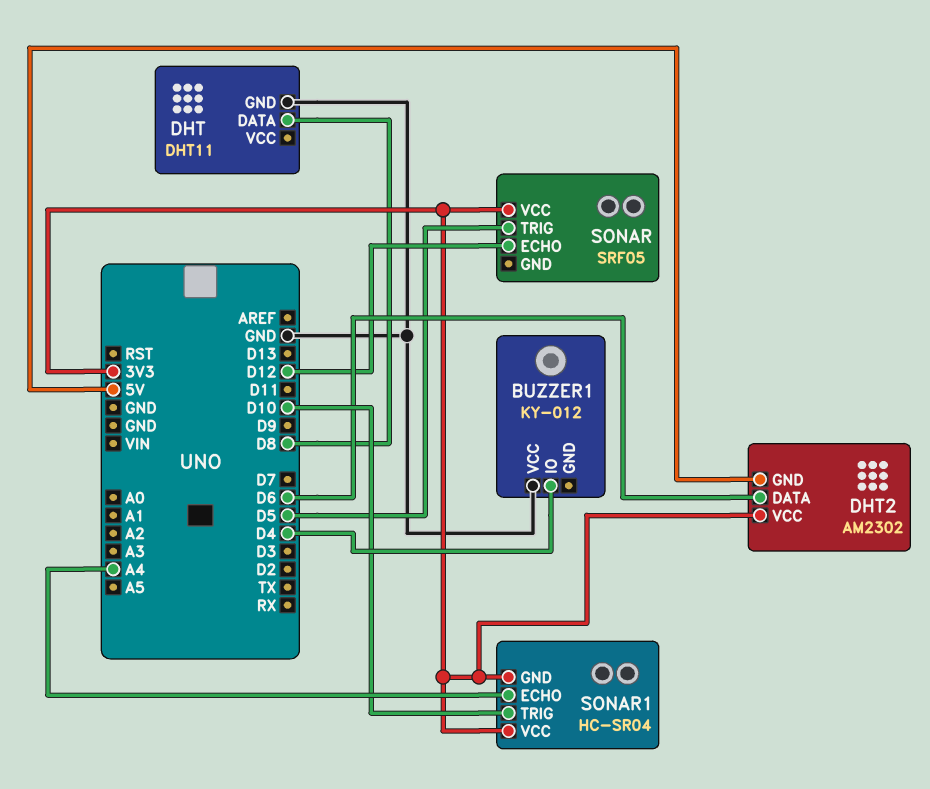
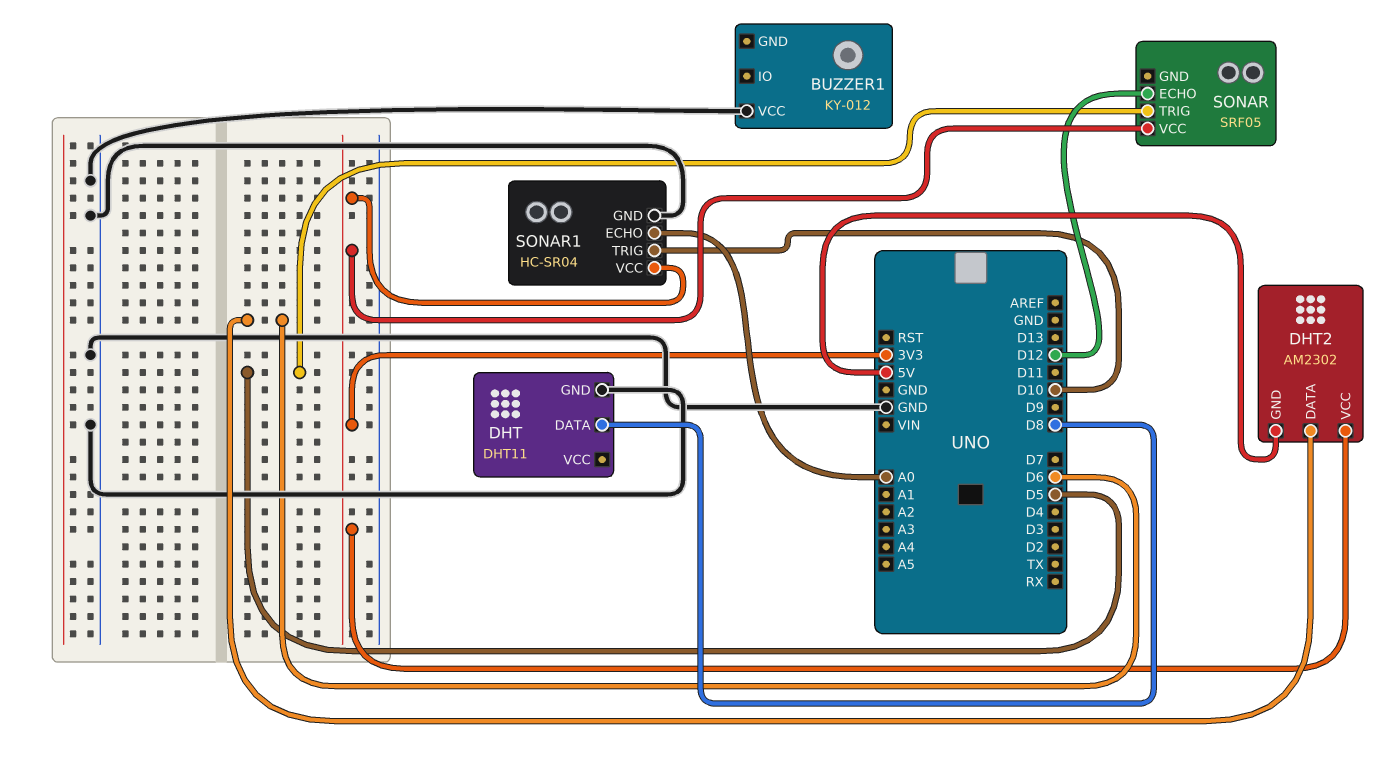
BUZZER1 pin IO: D4 -> none
SONAR1 pin ECHO: A4 -> A0
SONAR1 pin GND: 3V3 -> GND

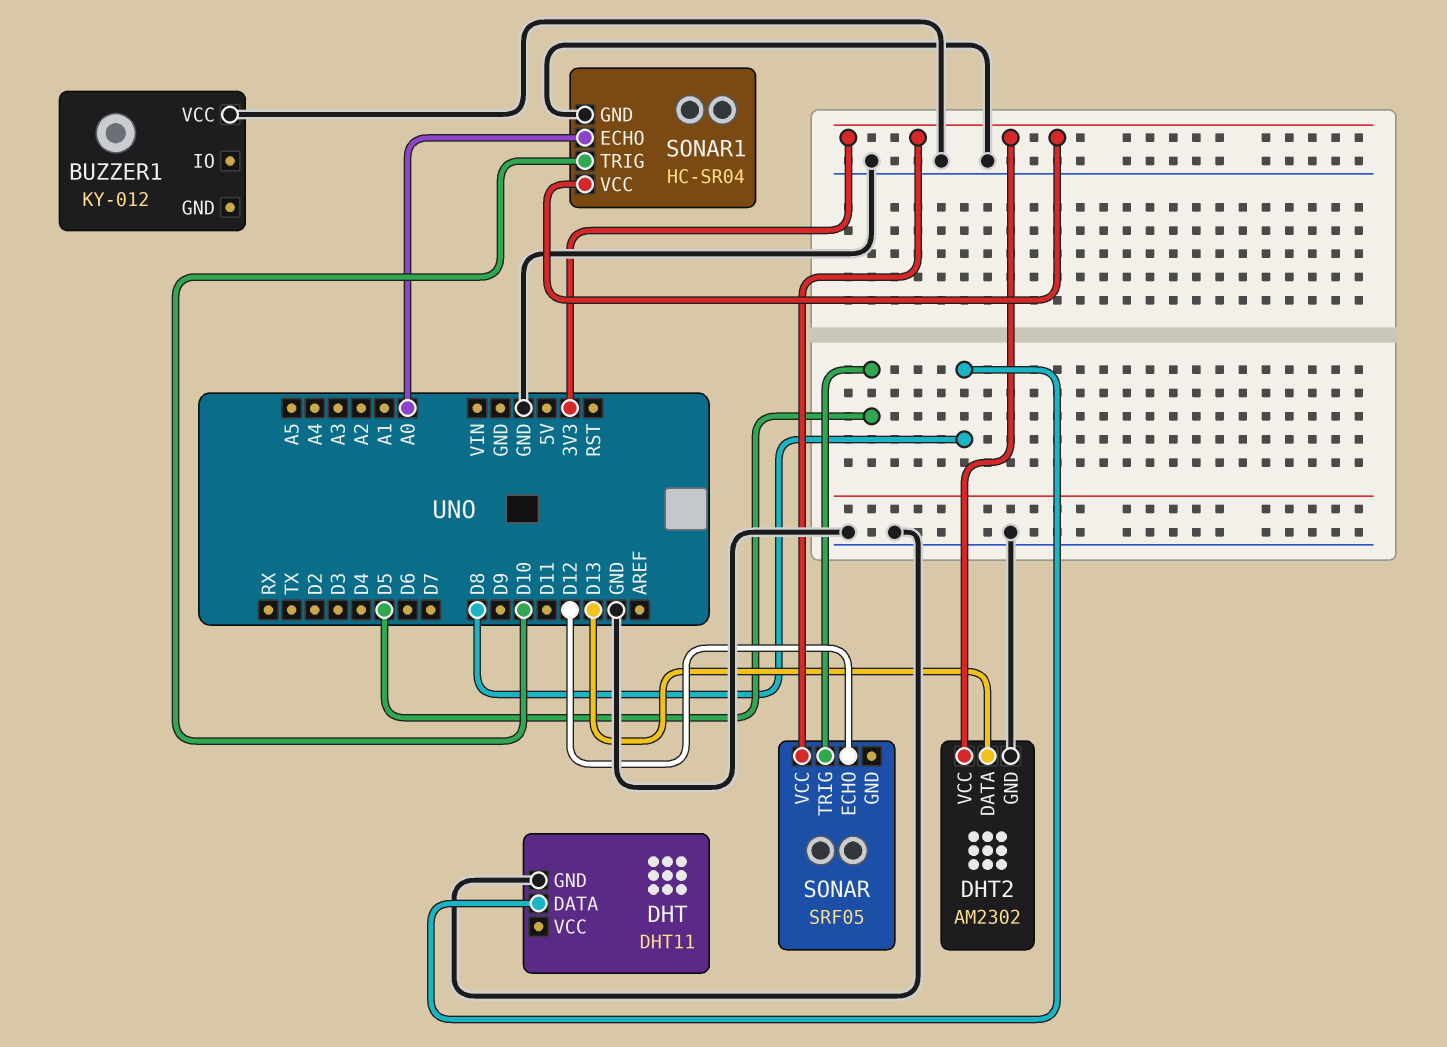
DHT2 pin DATA: D6 -> D13
DHT2 pin GND: 5V -> GND

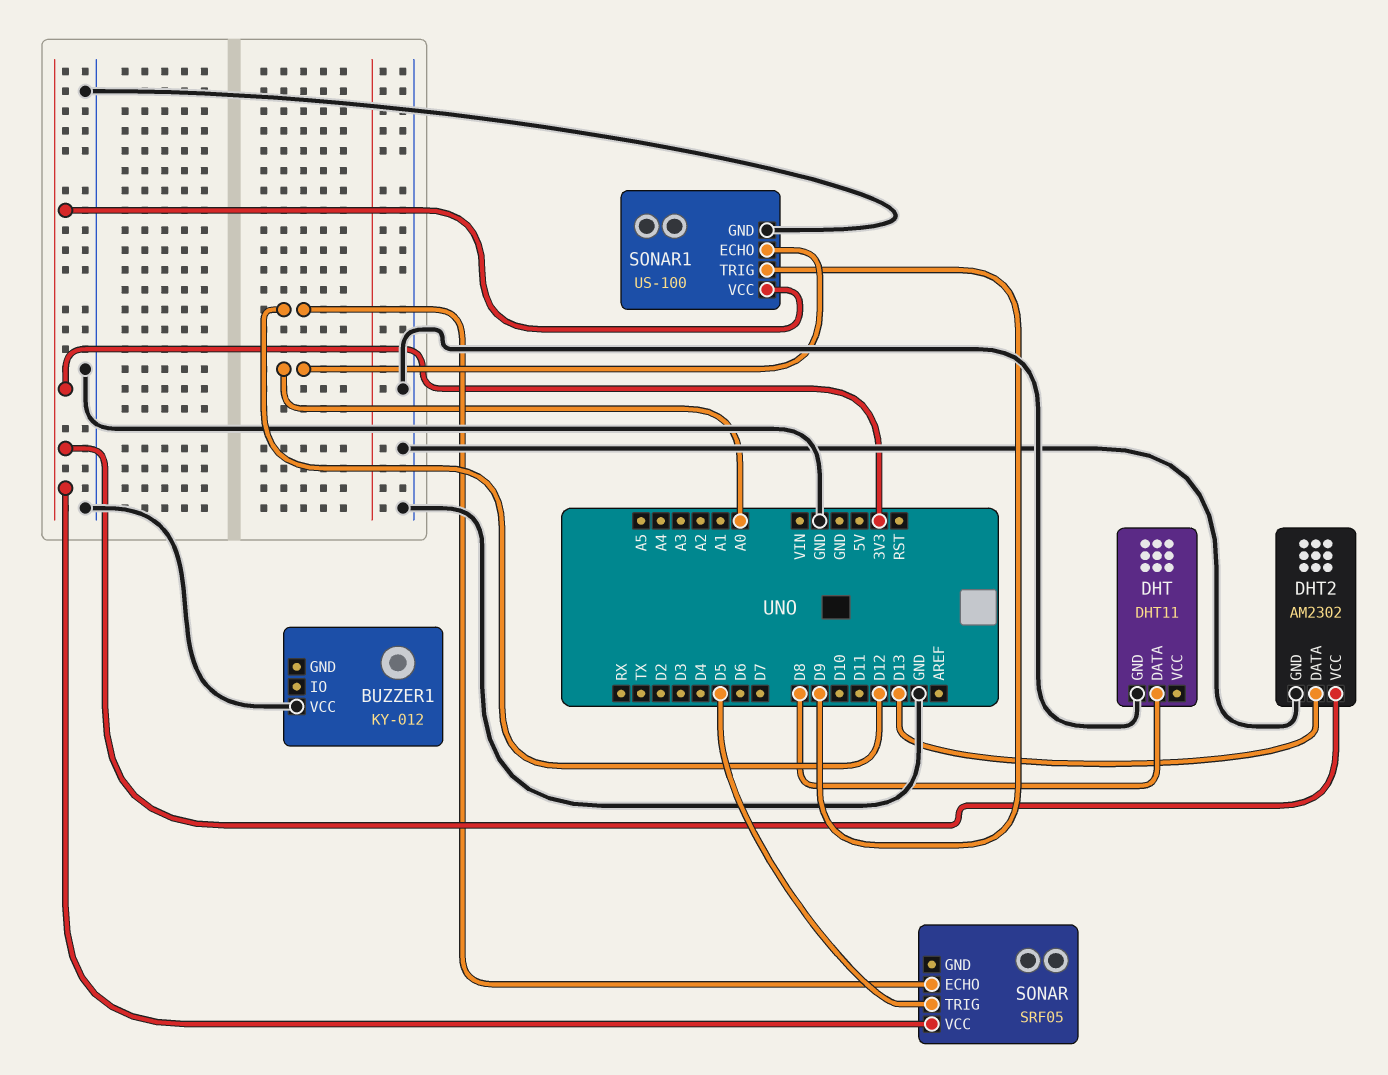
SONAR1: HC-SR04 -> US-100
SONAR1 pin TRIG: D10 -> D9

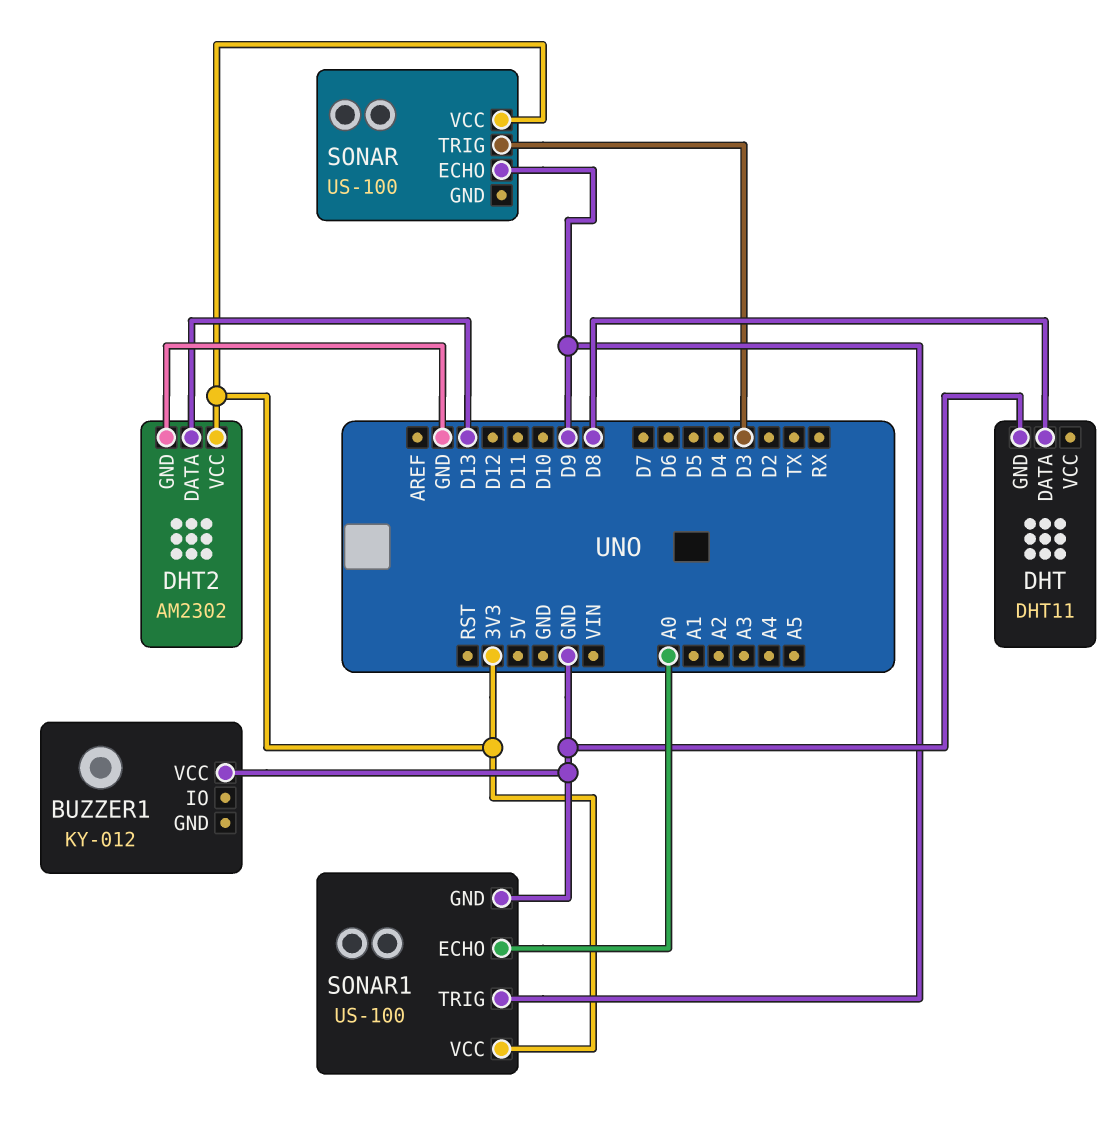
SONAR: SRF05 -> US-100
SONAR pin ECHO: D12 -> D9
SONAR pin TRIG: D5 -> D3

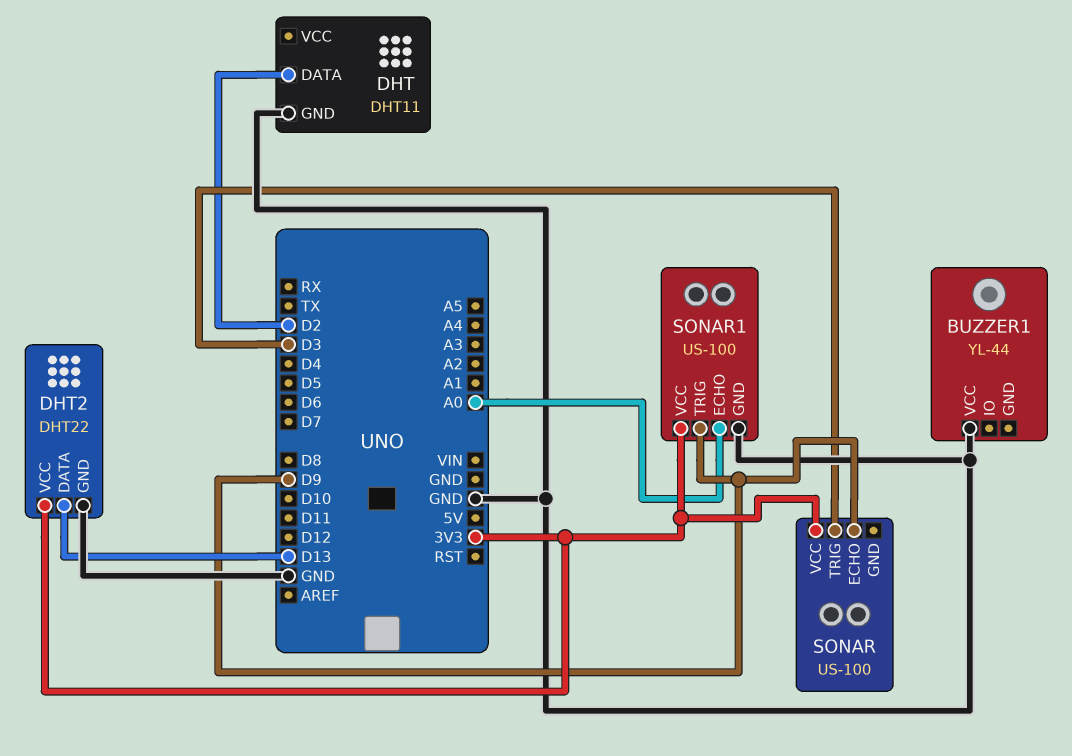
BUZZER1: KY-012 -> YL-44
DHT pin DATA: D8 -> D2
DHT2: AM2302 -> DHT22

